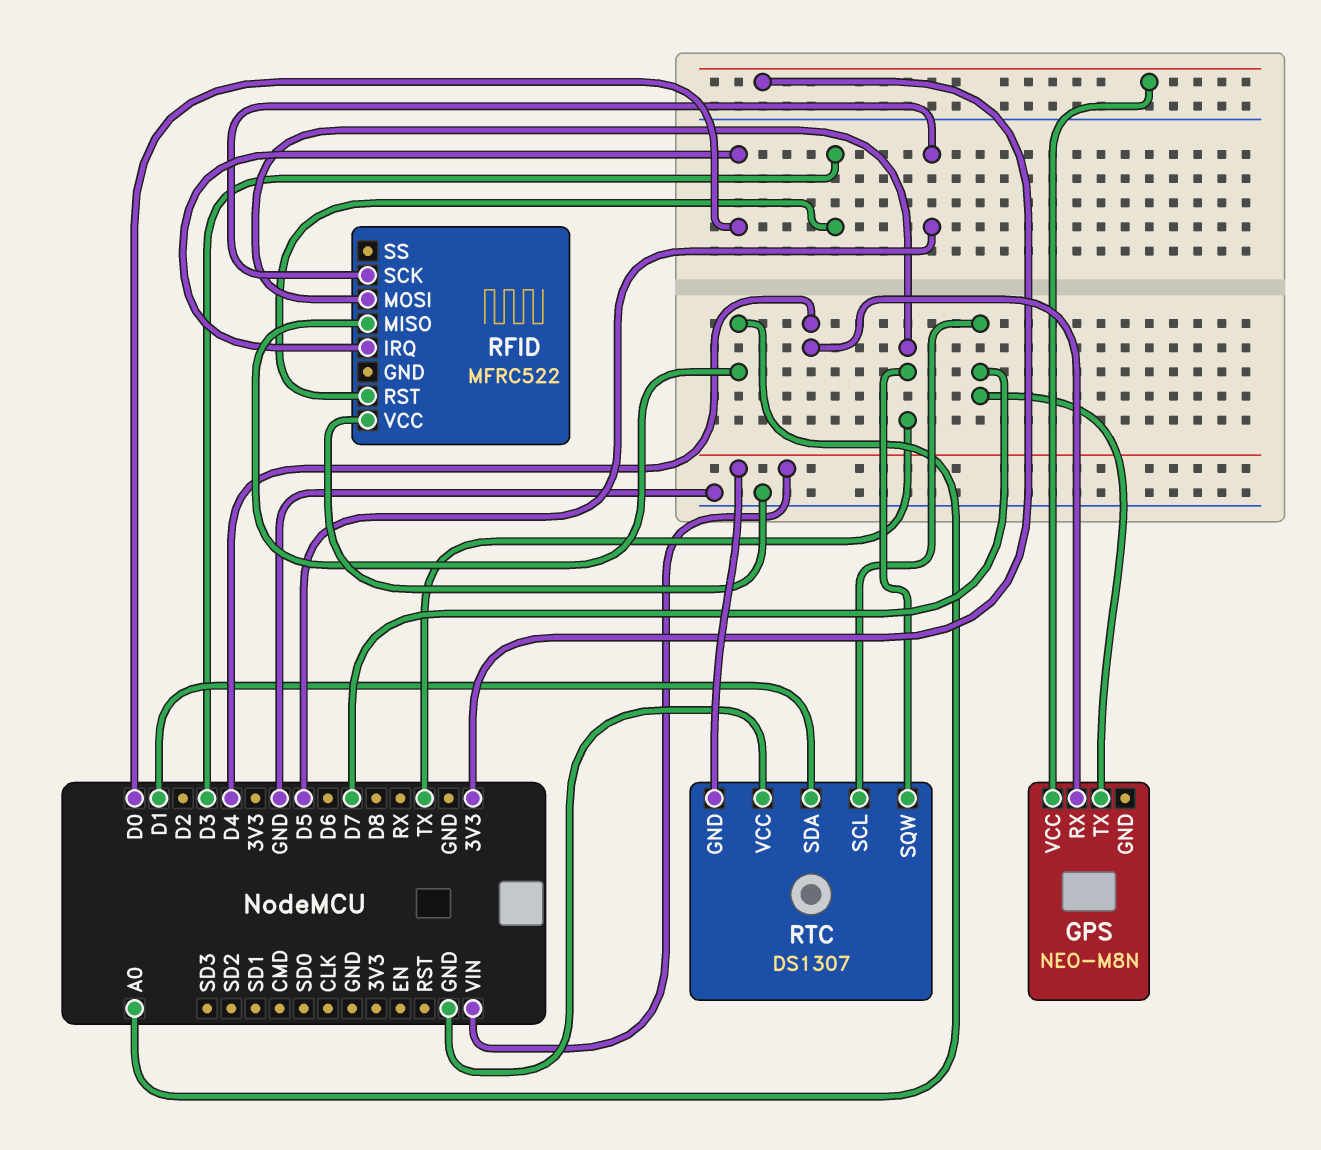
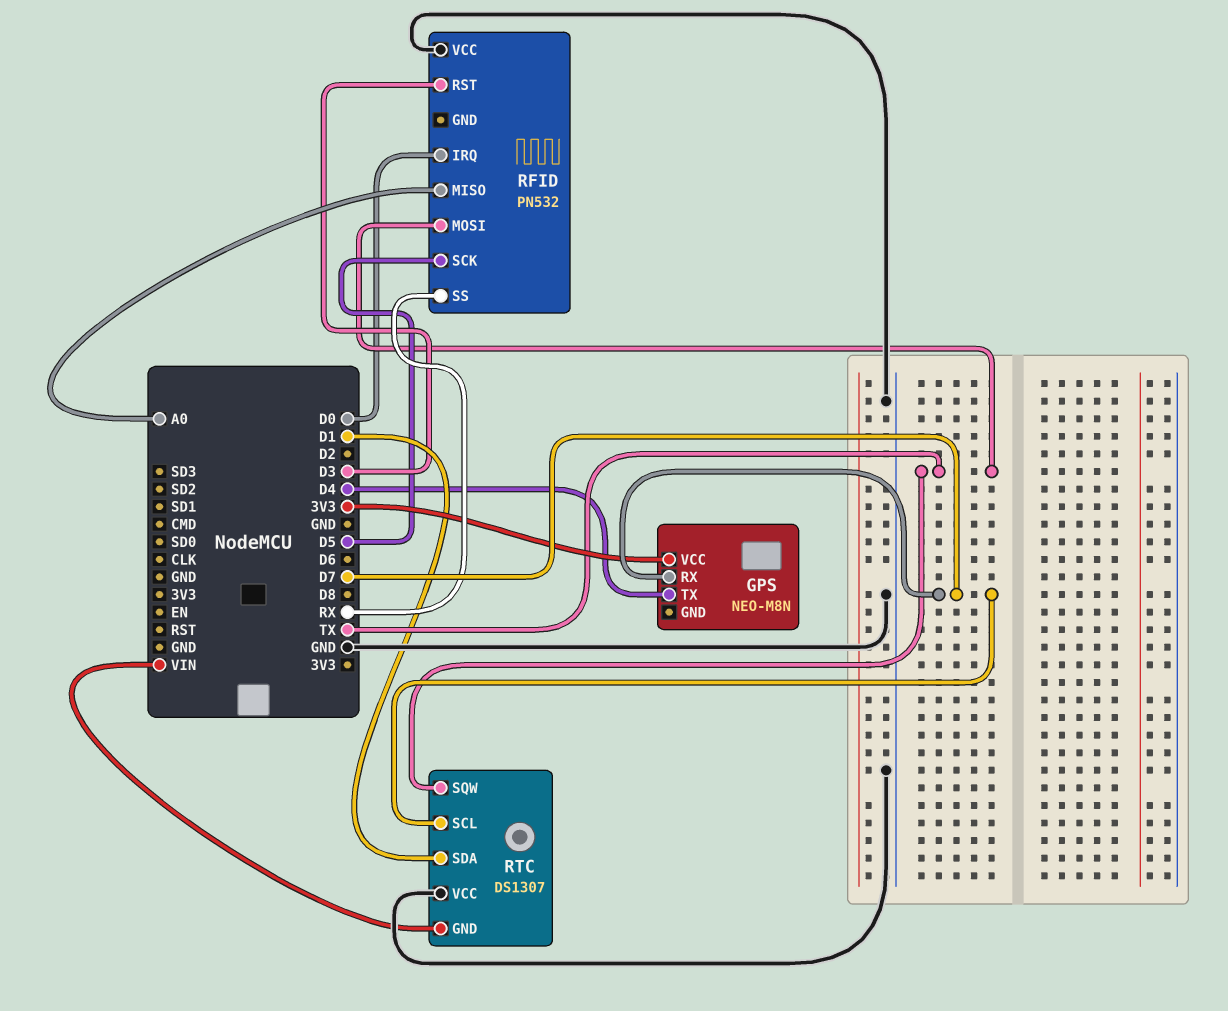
GPS pin RX: D4 -> D7
GPS pin TX: D7 -> D4
RFID: MFRC522 -> PN532
RFID pin SS: none -> RX

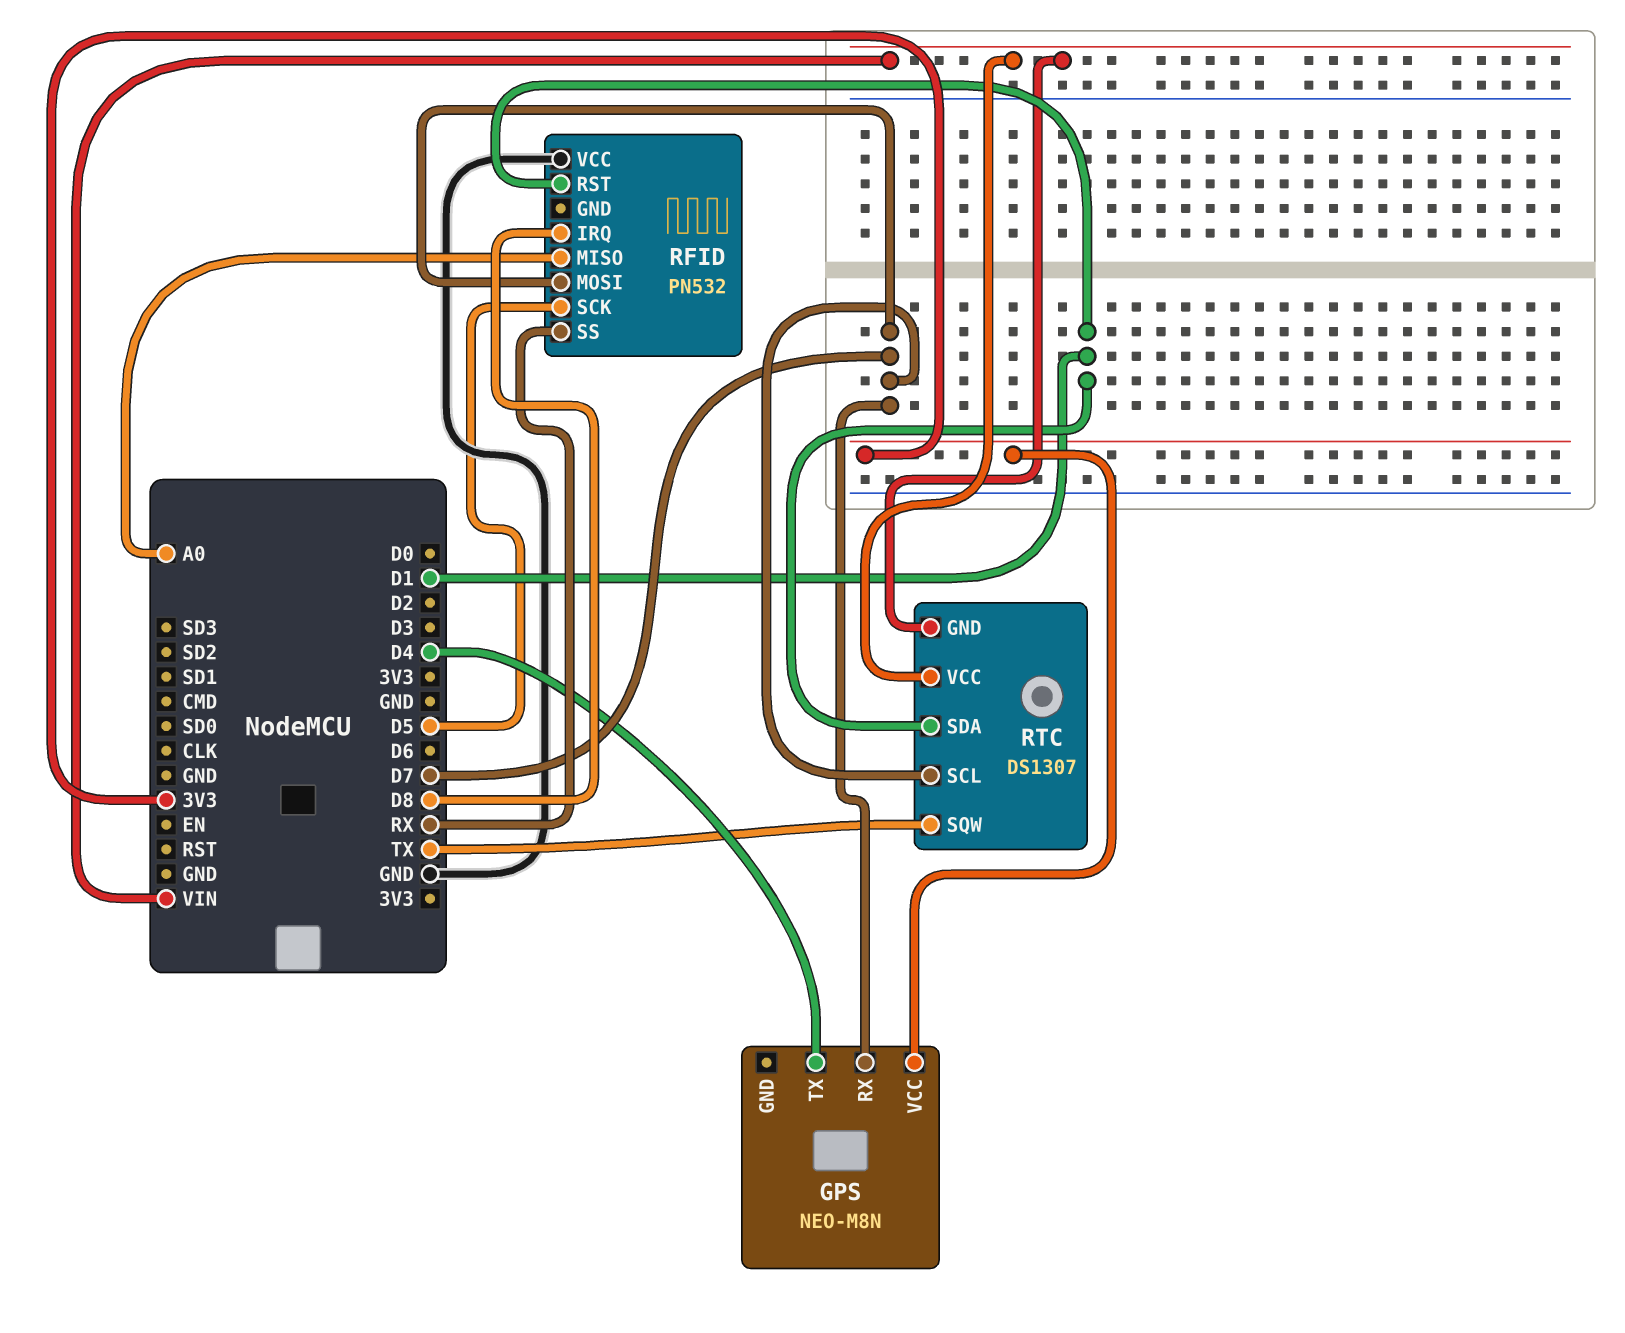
RFID pin IRQ: D0 -> D8
RFID pin MOSI: TX -> D7
RFID pin RST: D3 -> D1
RTC pin VCC: GND -> VIN

